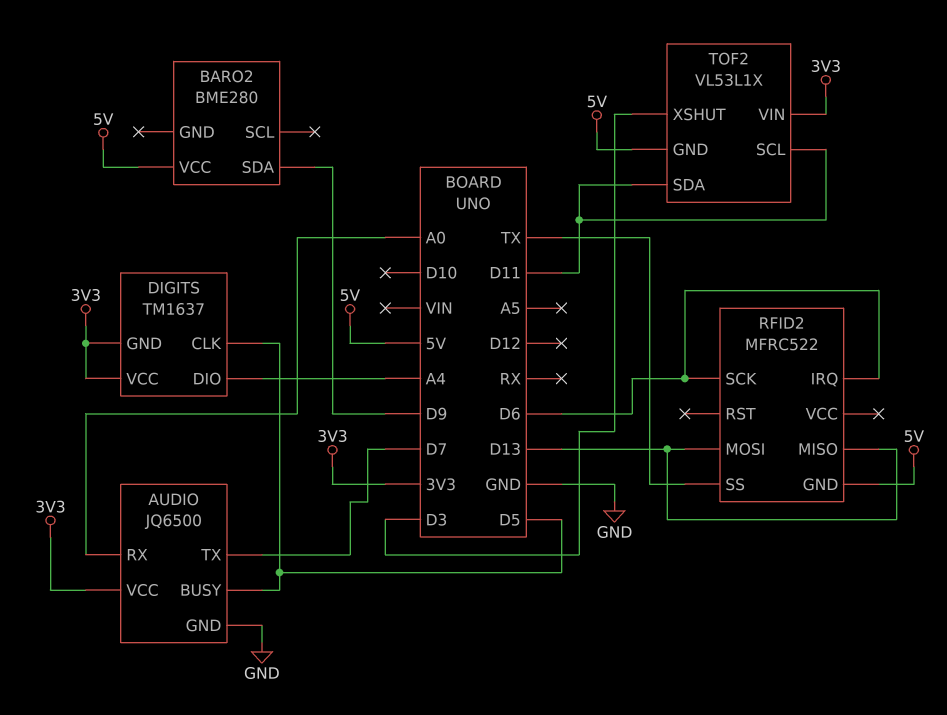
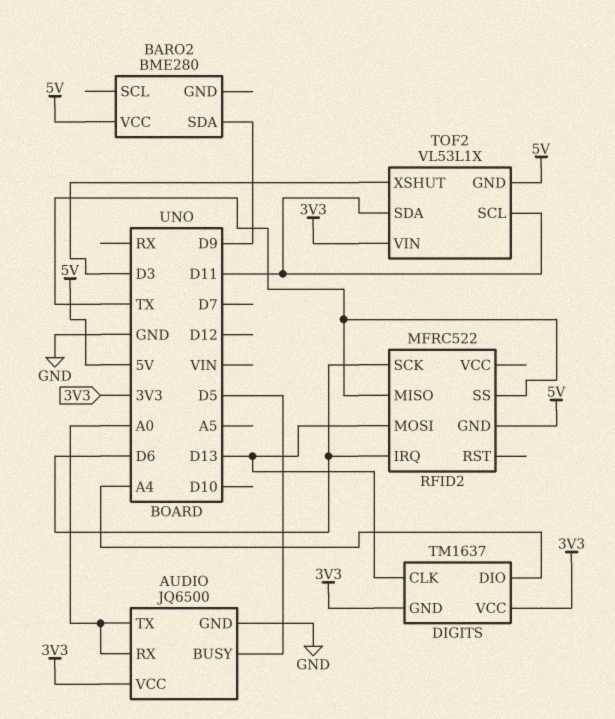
AUDIO pin TX: D7 -> A0
DIGITS pin CLK: D5 -> D13
RFID2 pin MISO: D13 -> TX

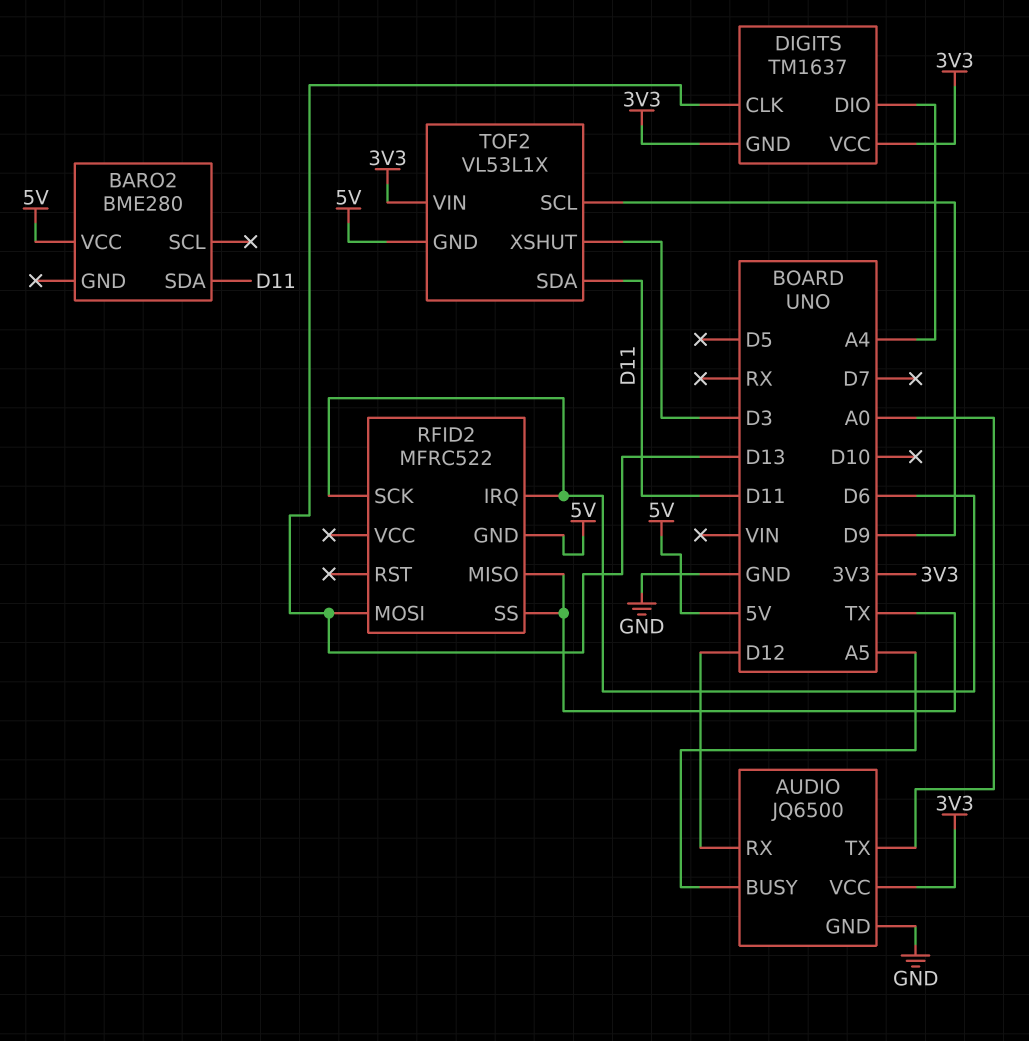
AUDIO pin BUSY: D5 -> A5
AUDIO pin RX: A0 -> D12
BARO2 pin SDA: D9 -> D11
TOF2 pin SCL: D11 -> D9

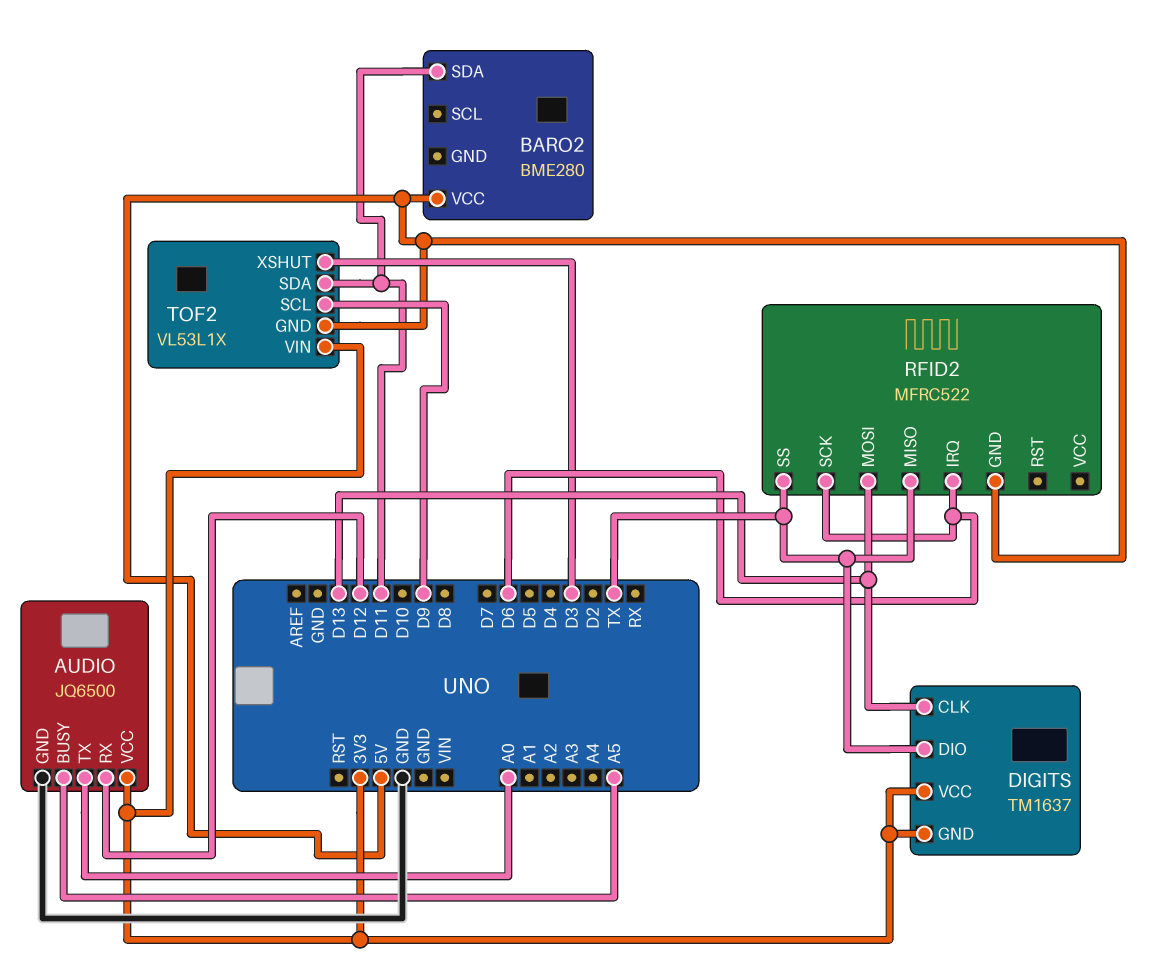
DIGITS pin DIO: A4 -> TX

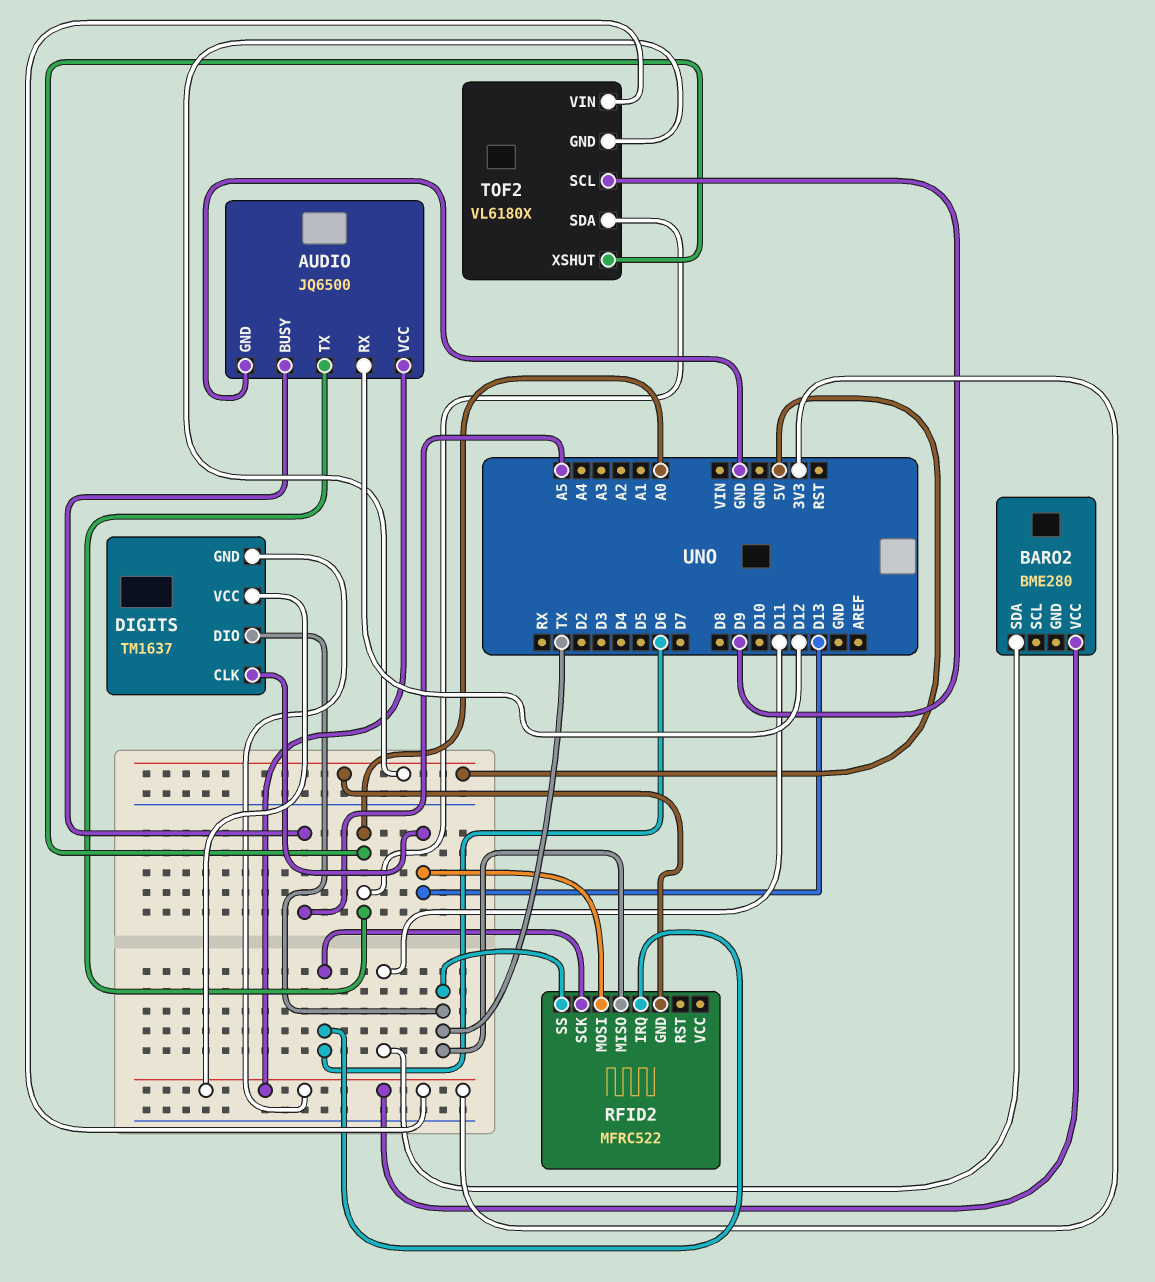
BARO2 pin VCC: 5V -> 3V3
TOF2: VL53L1X -> VL6180X
TOF2 pin SDA: D11 -> A0
TOF2 pin XSHUT: D3 -> A0

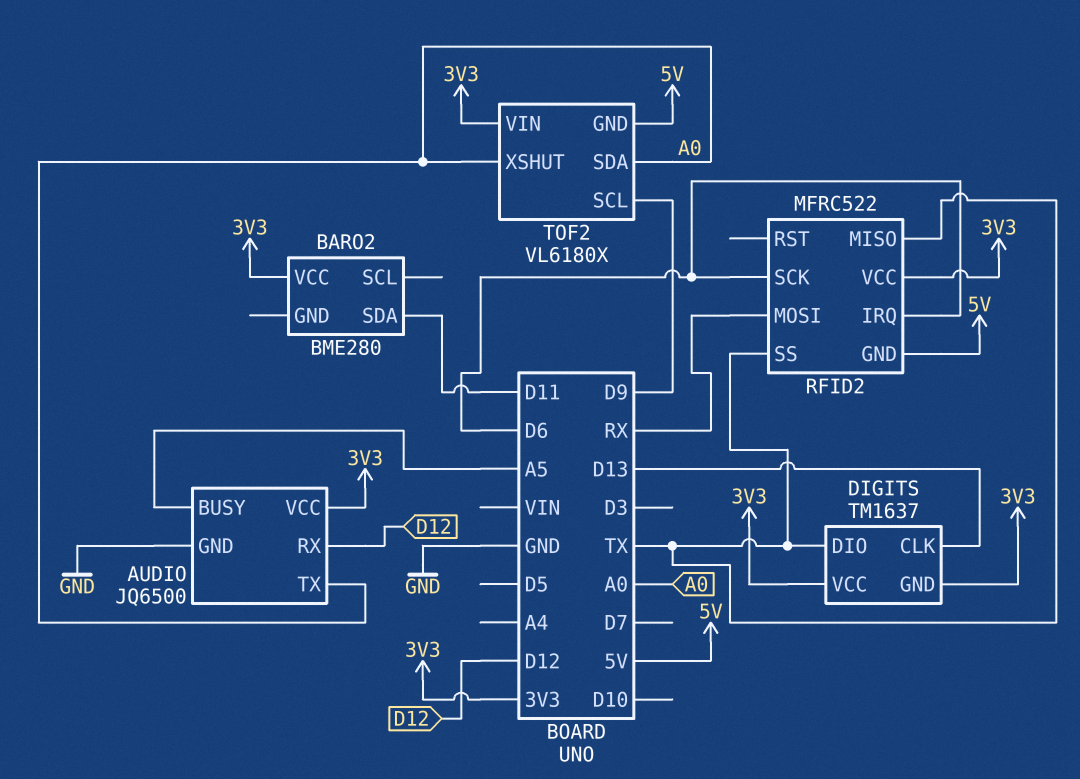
RFID2 pin MOSI: D13 -> RX
RFID2 pin VCC: none -> 3V3

